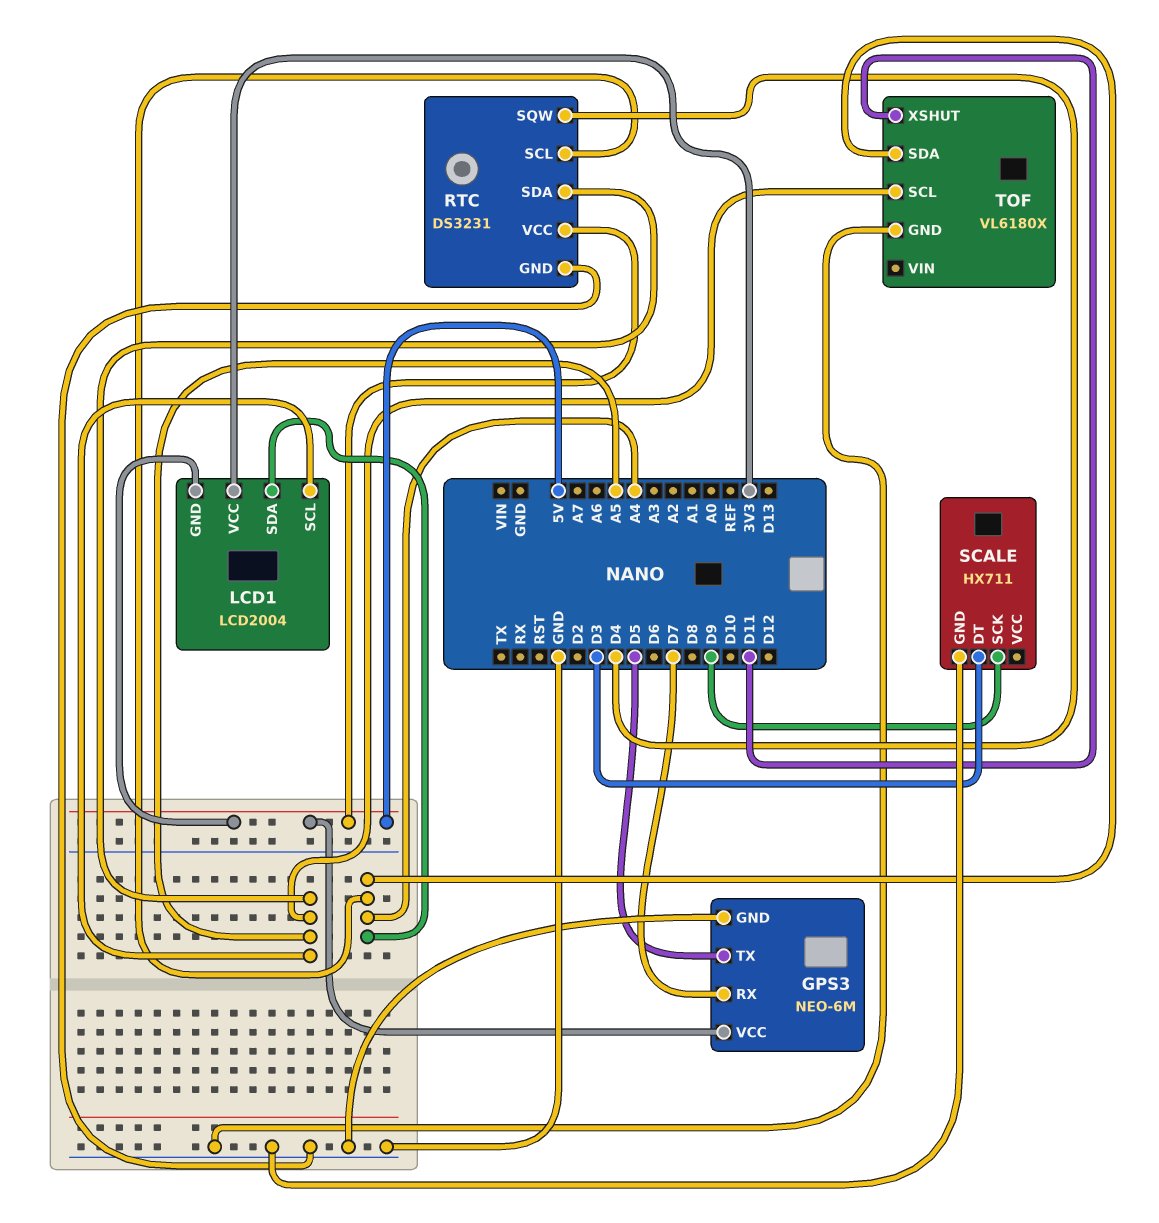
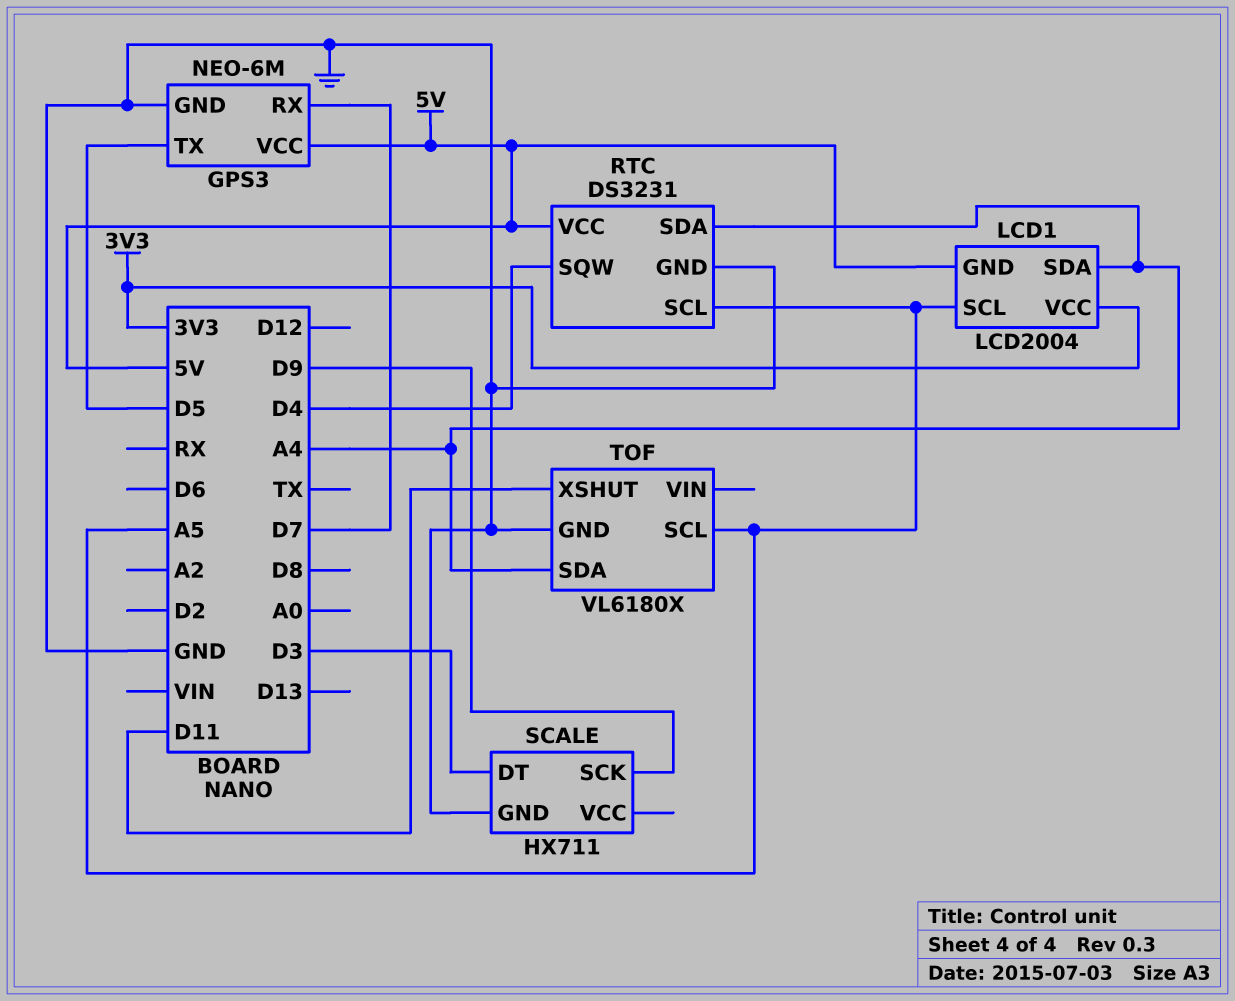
RTC pin SCL: A4 -> A5
RTC pin SDA: A5 -> A4

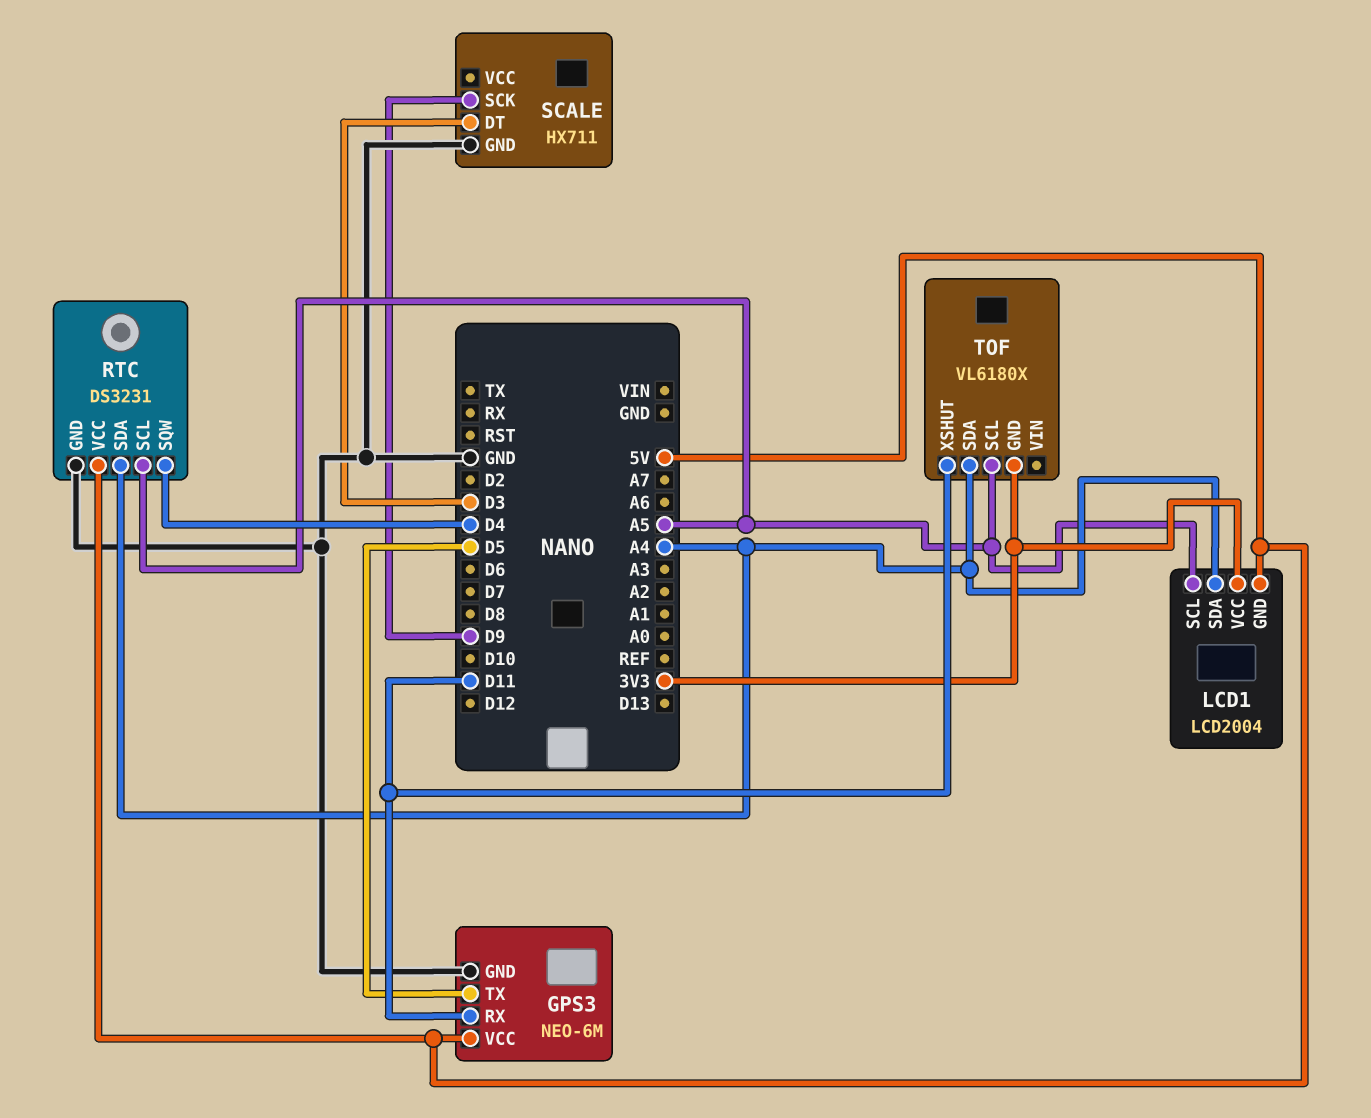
GPS3 pin RX: D7 -> D11
TOF pin GND: GND -> 3V3

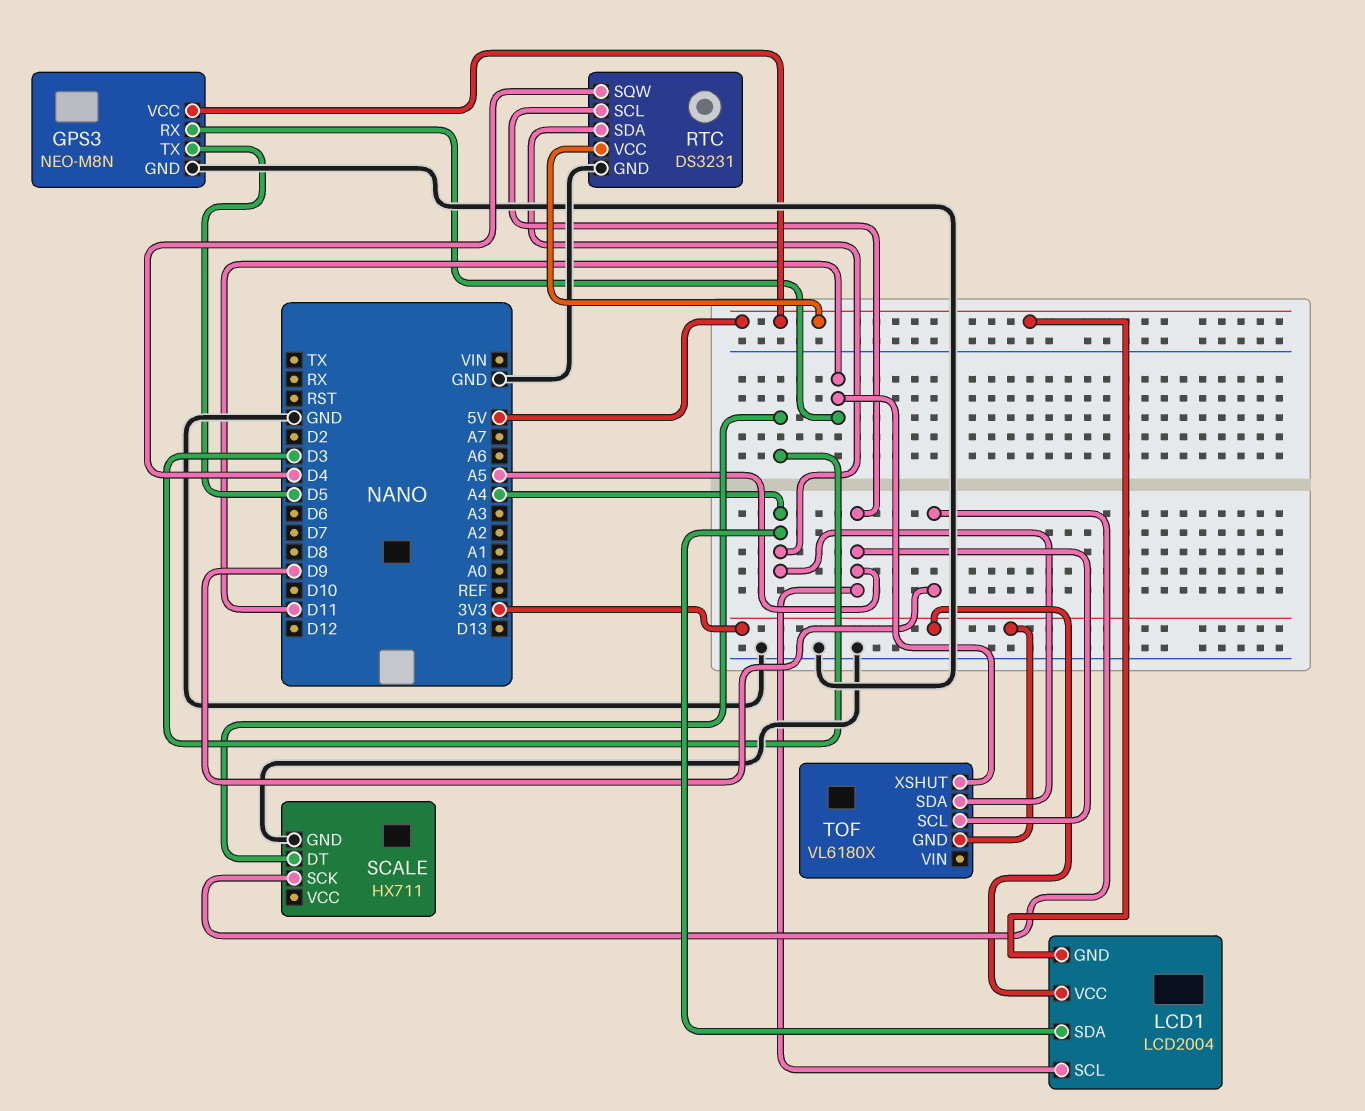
GPS3: NEO-6M -> NEO-M8N

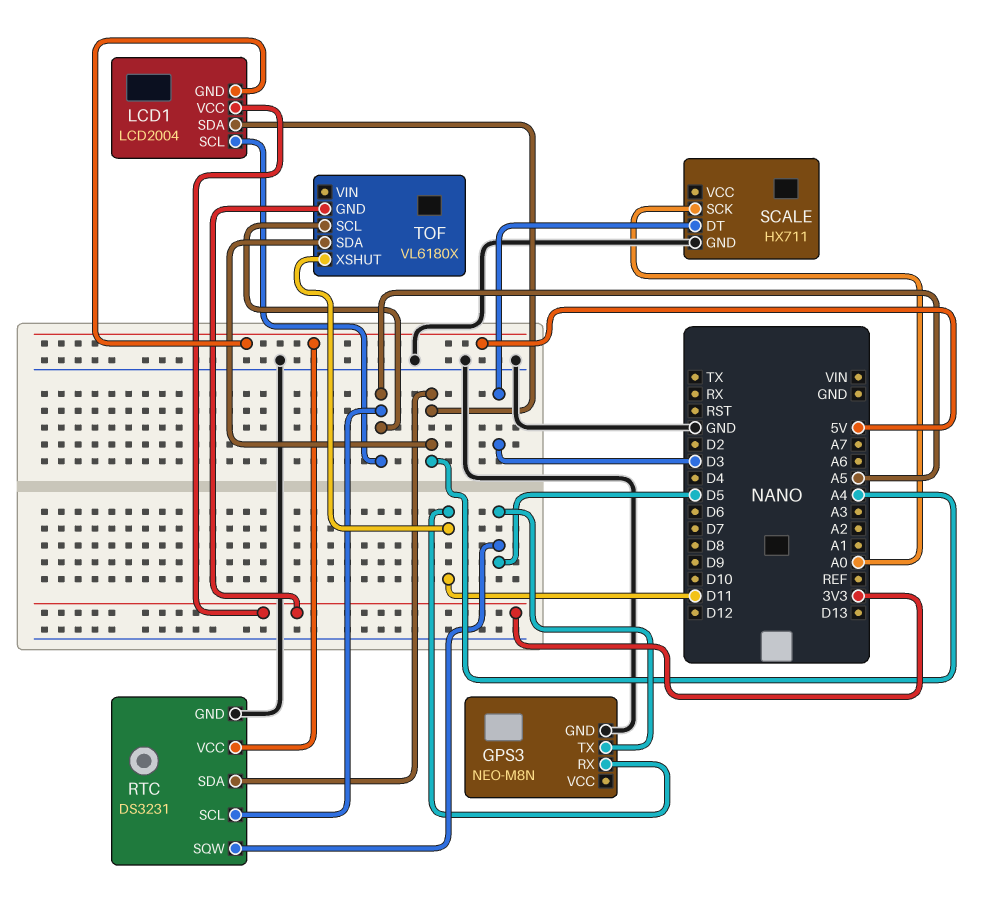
GPS3 pin VCC: 5V -> none
RTC pin SQW: D4 -> D5
SCALE pin SCK: D9 -> A0

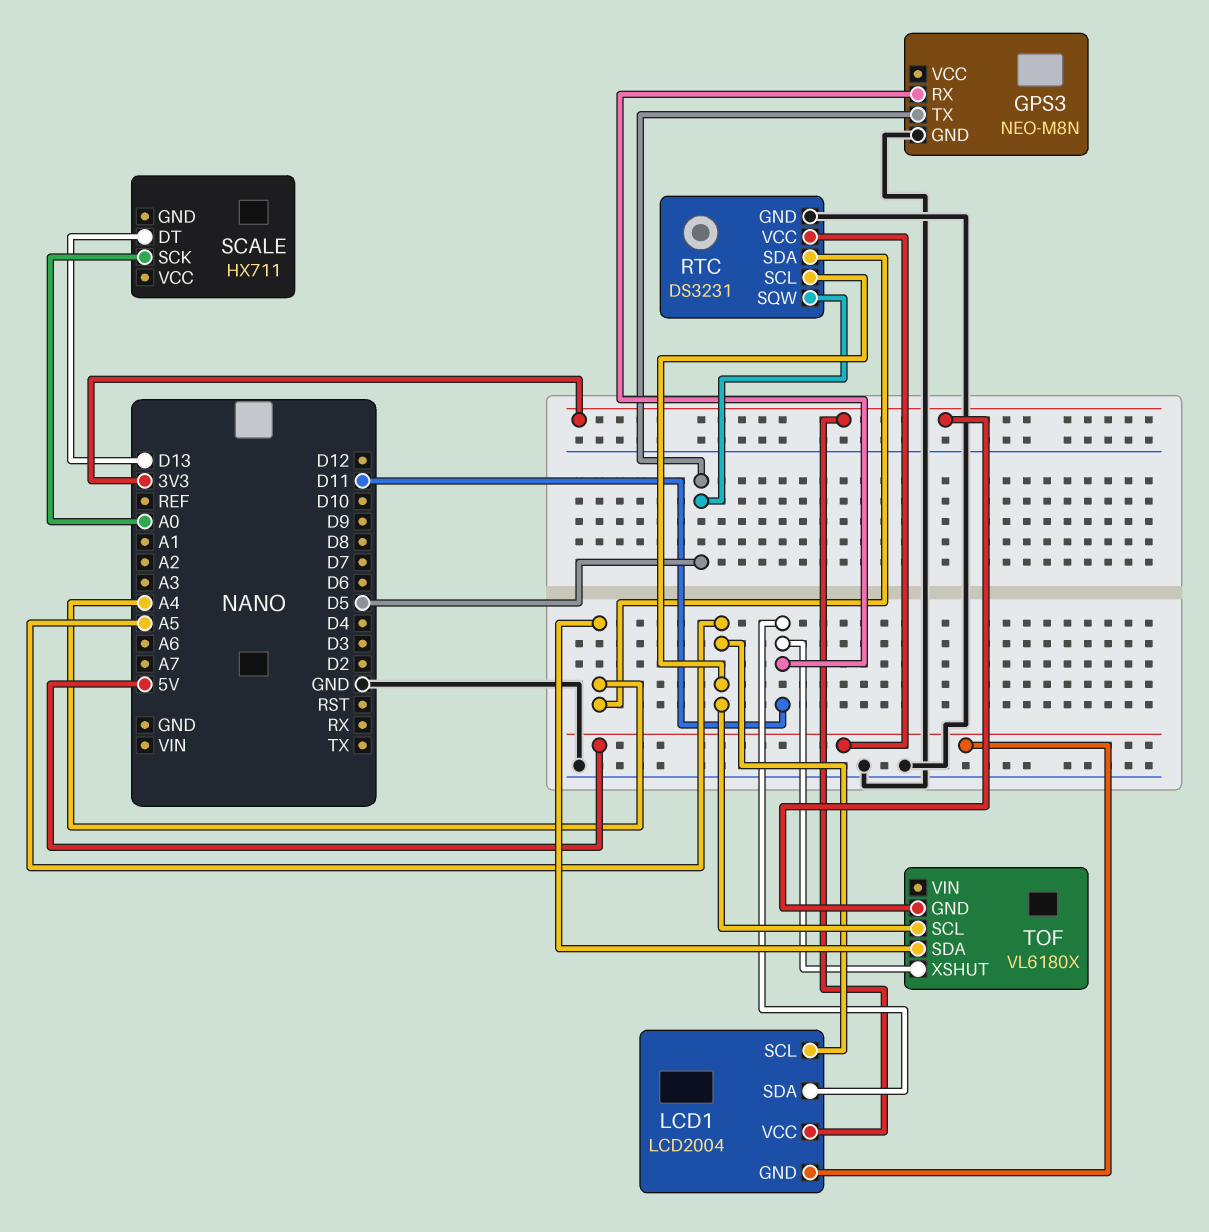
LCD1 pin SDA: A4 -> D11
SCALE pin DT: D3 -> D13
SCALE pin GND: GND -> none

